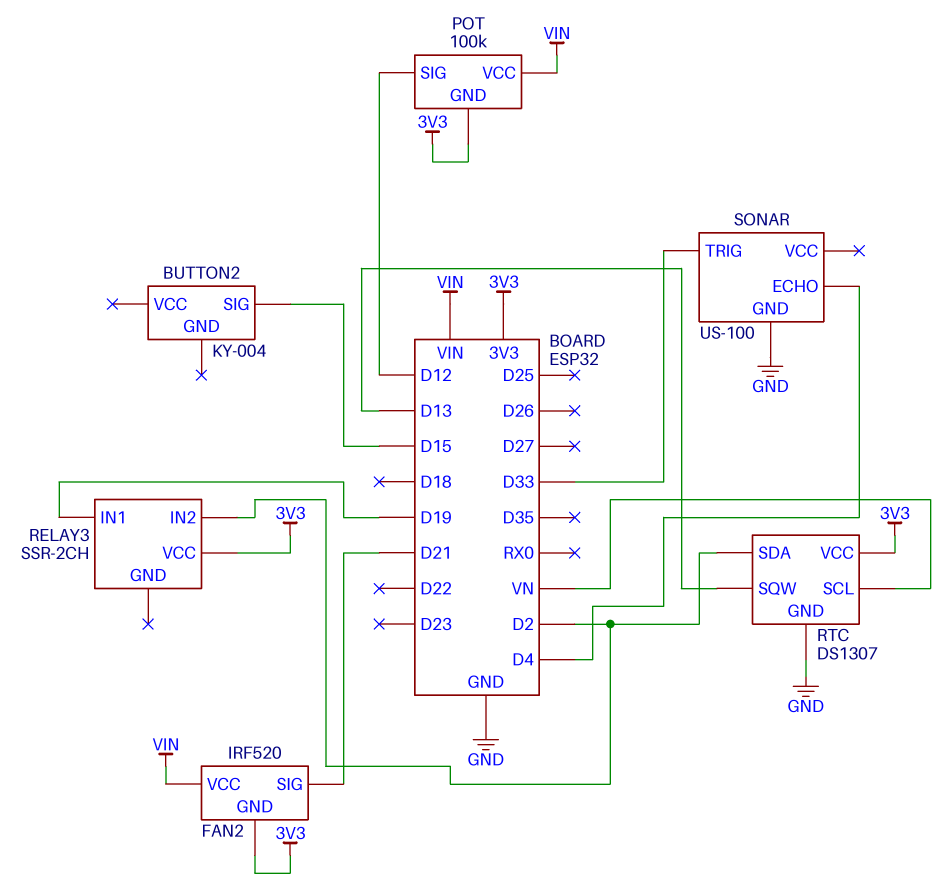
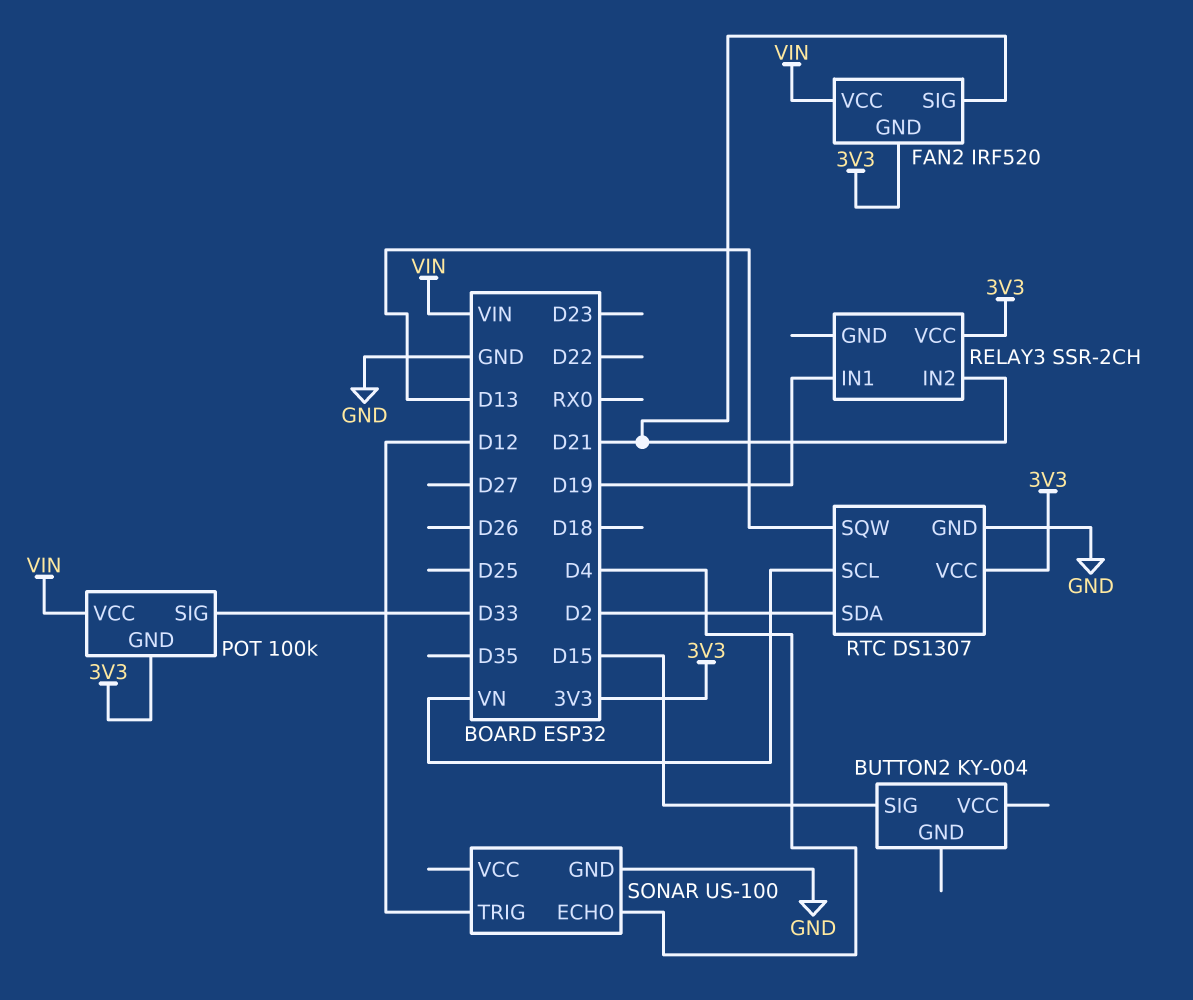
POT pin SIG: D12 -> D33
RELAY3 pin IN2: D2 -> D21
SONAR pin TRIG: D33 -> D12

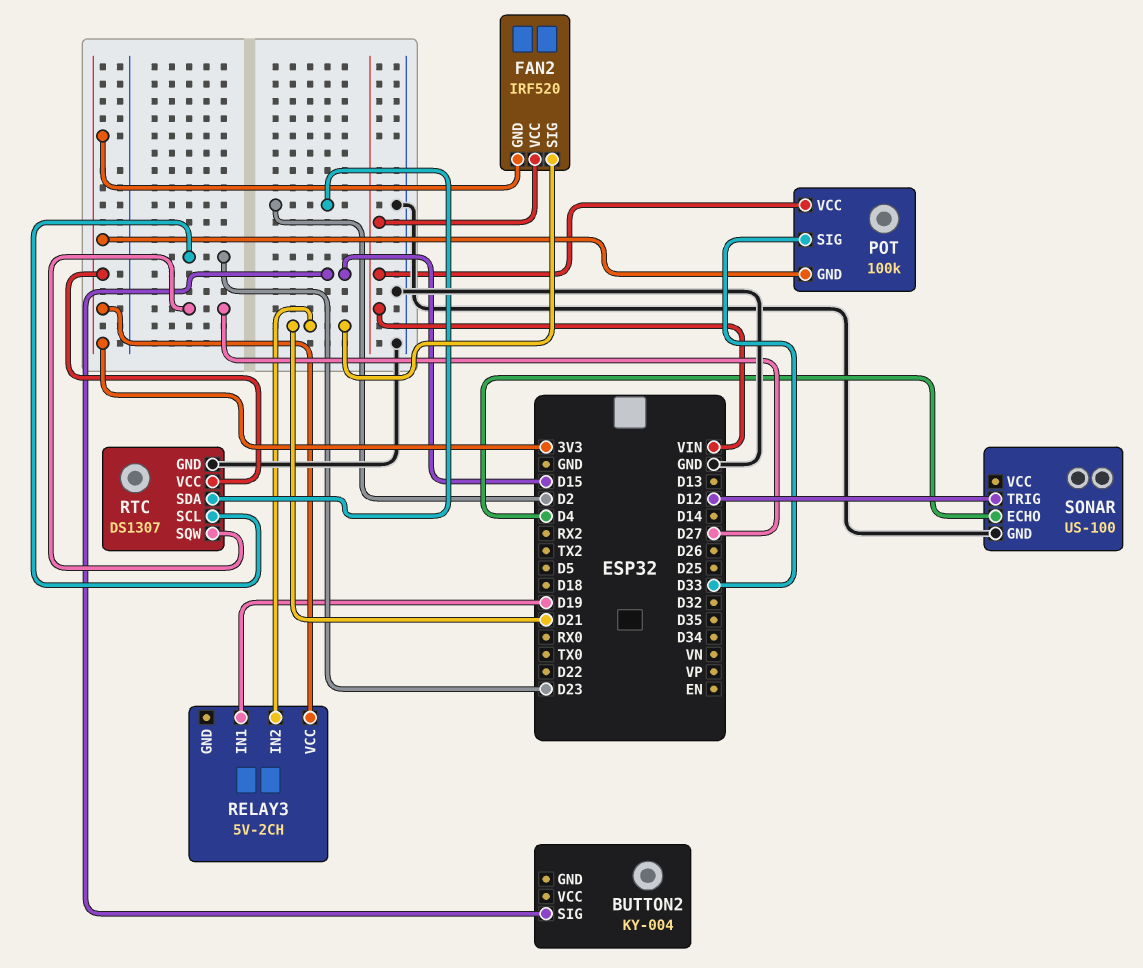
RELAY3: SSR-2CH -> 5V-2CH
RTC pin SCL: VN -> D23
RTC pin SQW: D13 -> D27

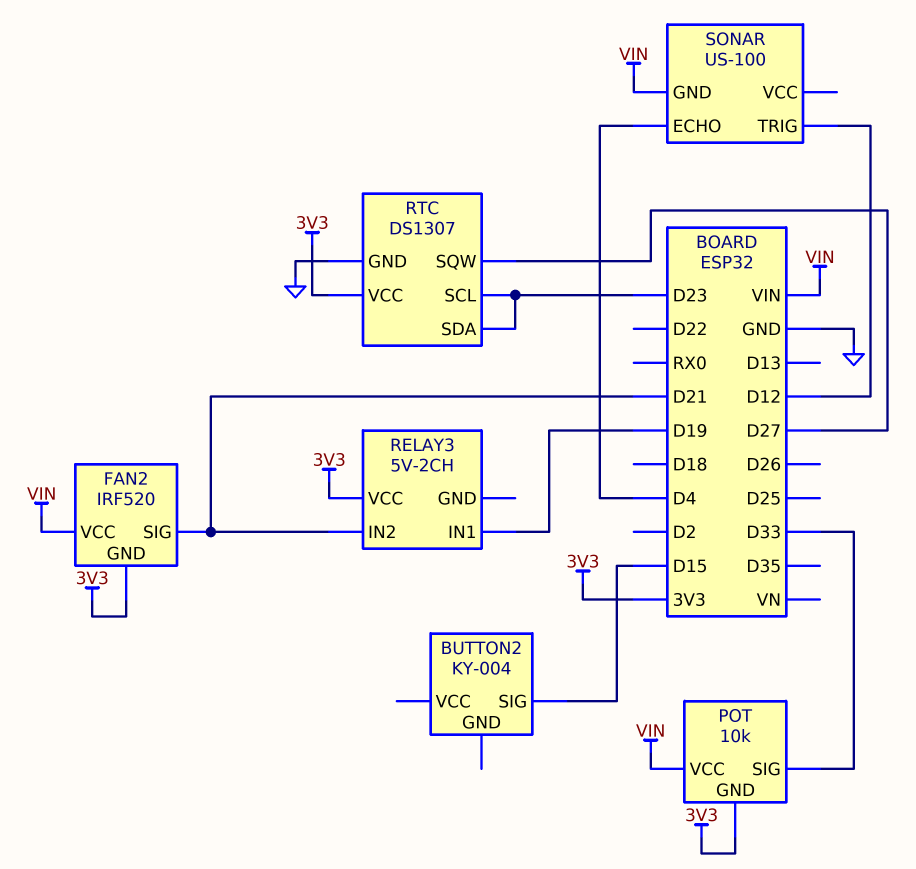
POT: 100k -> 10k
RTC pin SDA: D2 -> D23
SONAR pin GND: GND -> VIN

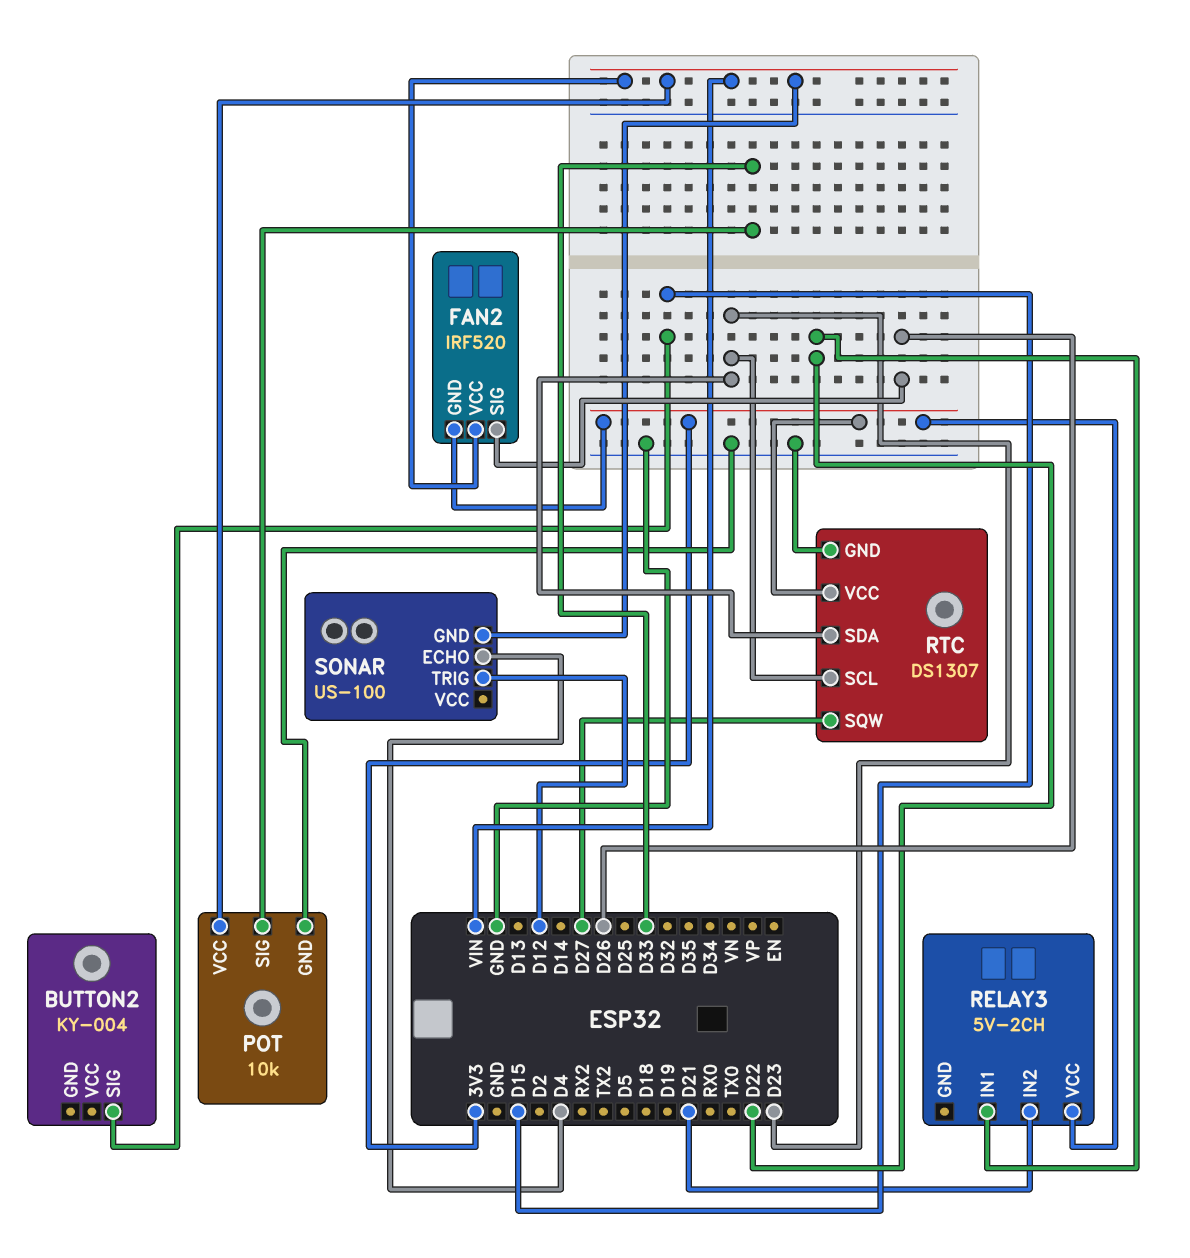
FAN2 pin SIG: D21 -> D26
POT pin GND: 3V3 -> GND
RELAY3 pin IN1: D19 -> D22

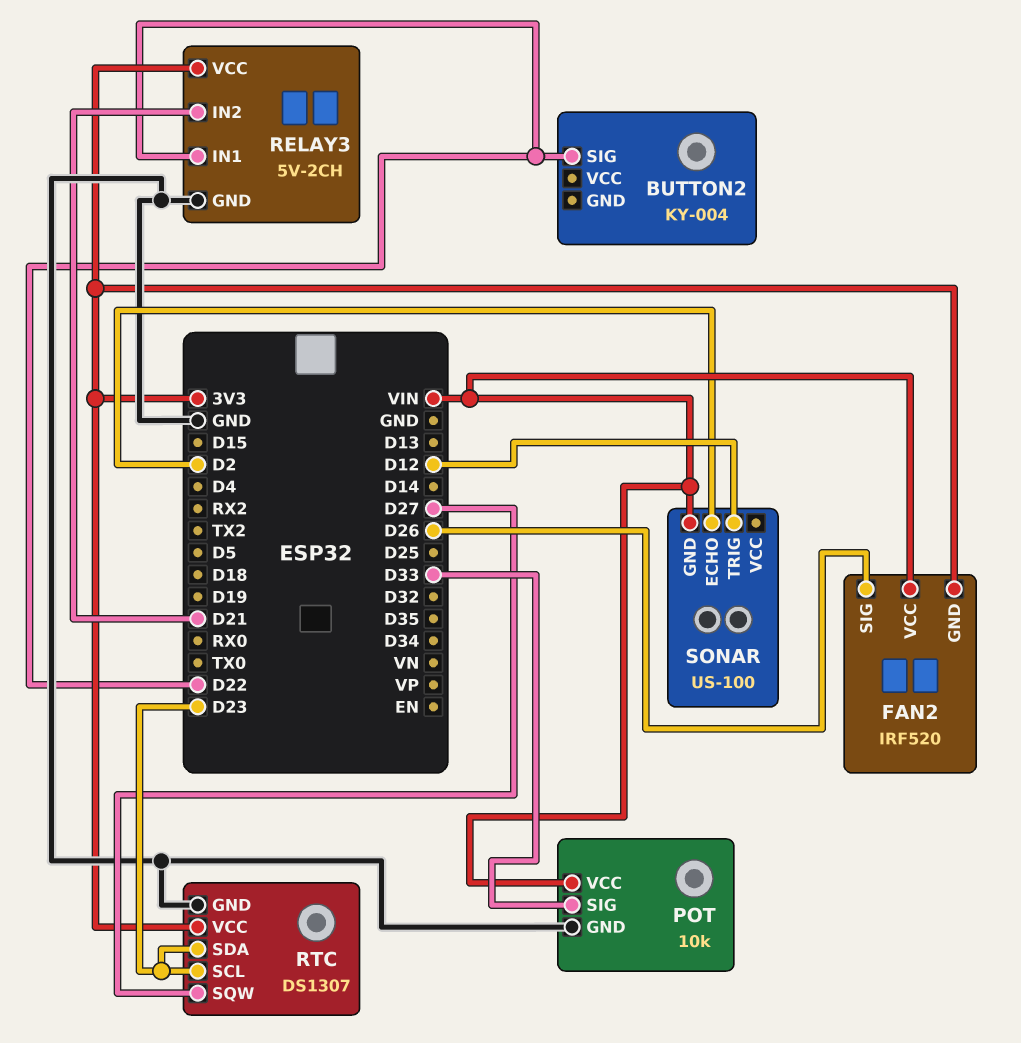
BUTTON2 pin SIG: D15 -> D22
RELAY3 pin GND: none -> GND
SONAR pin ECHO: D4 -> D2

